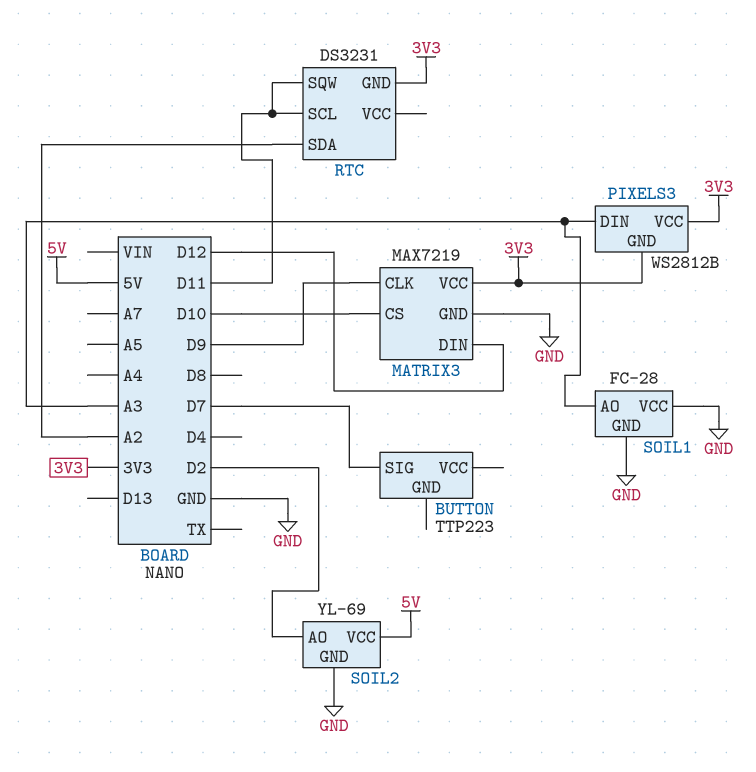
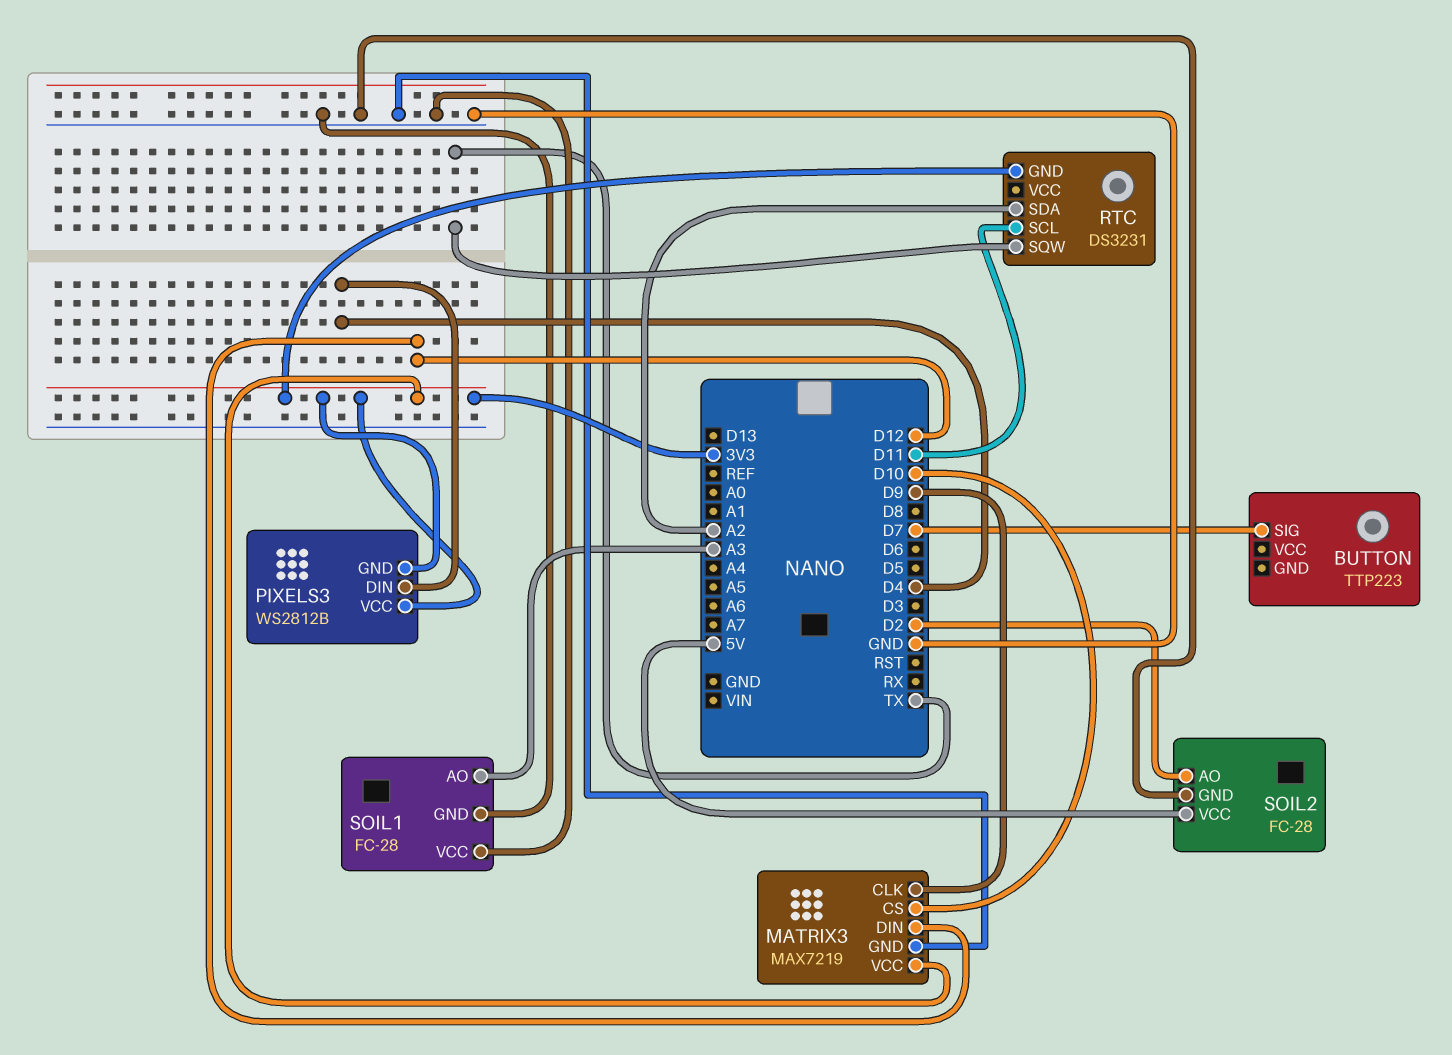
PIXELS3 pin DIN: A3 -> D4
RTC pin SQW: D11 -> TX
SOIL2: YL-69 -> FC-28

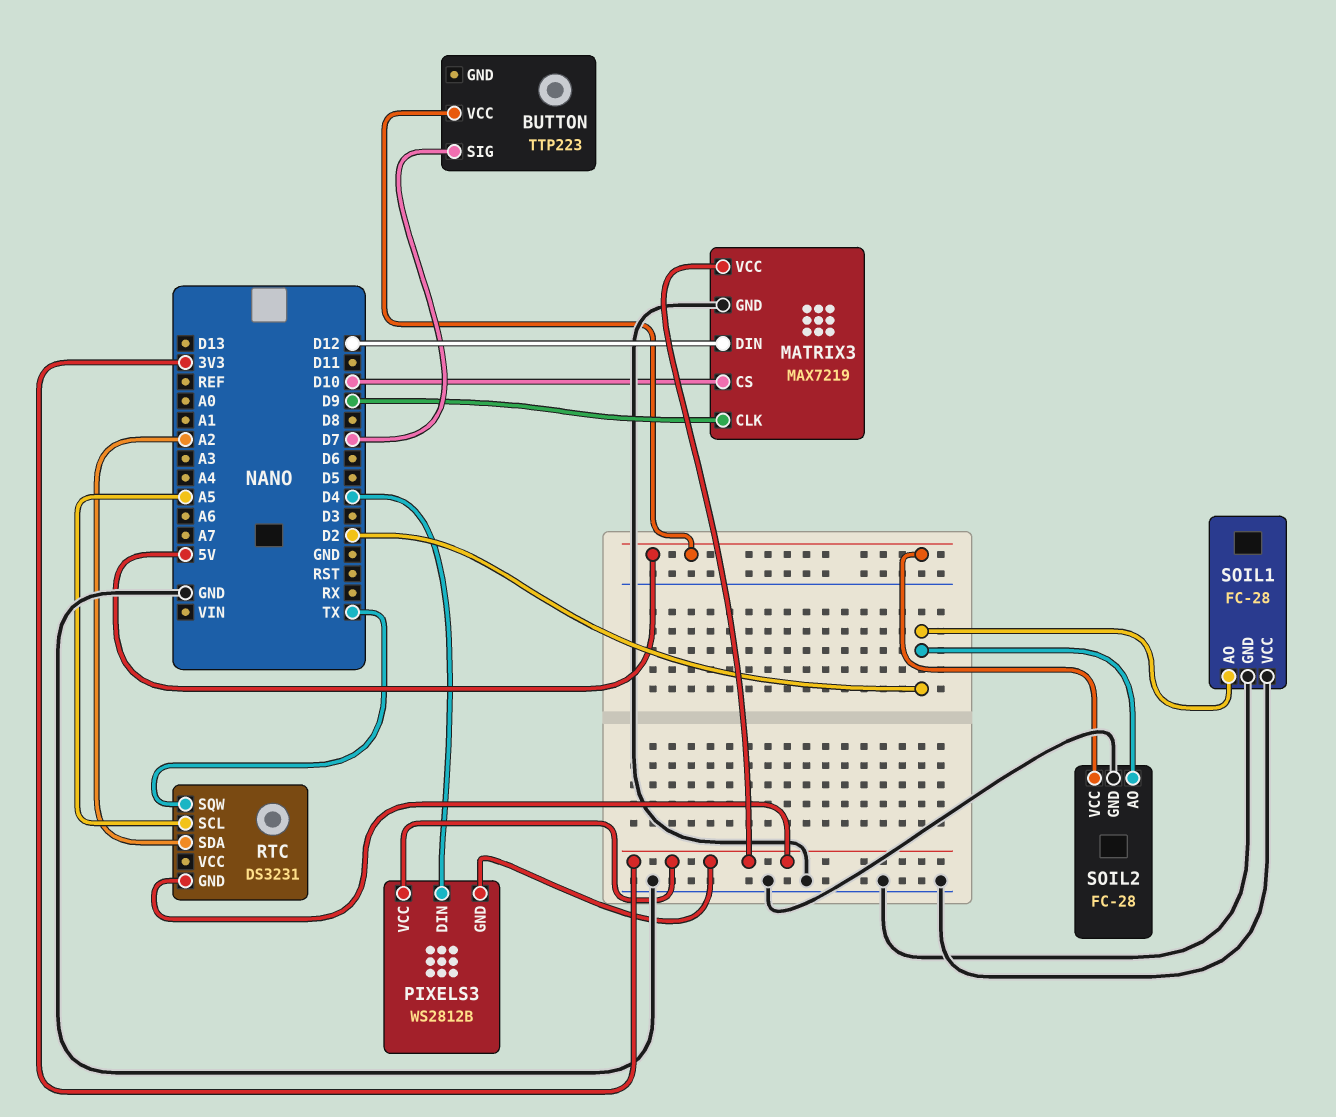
BUTTON pin VCC: none -> 5V
RTC pin SCL: D11 -> A5
SOIL1 pin AO: A3 -> D2

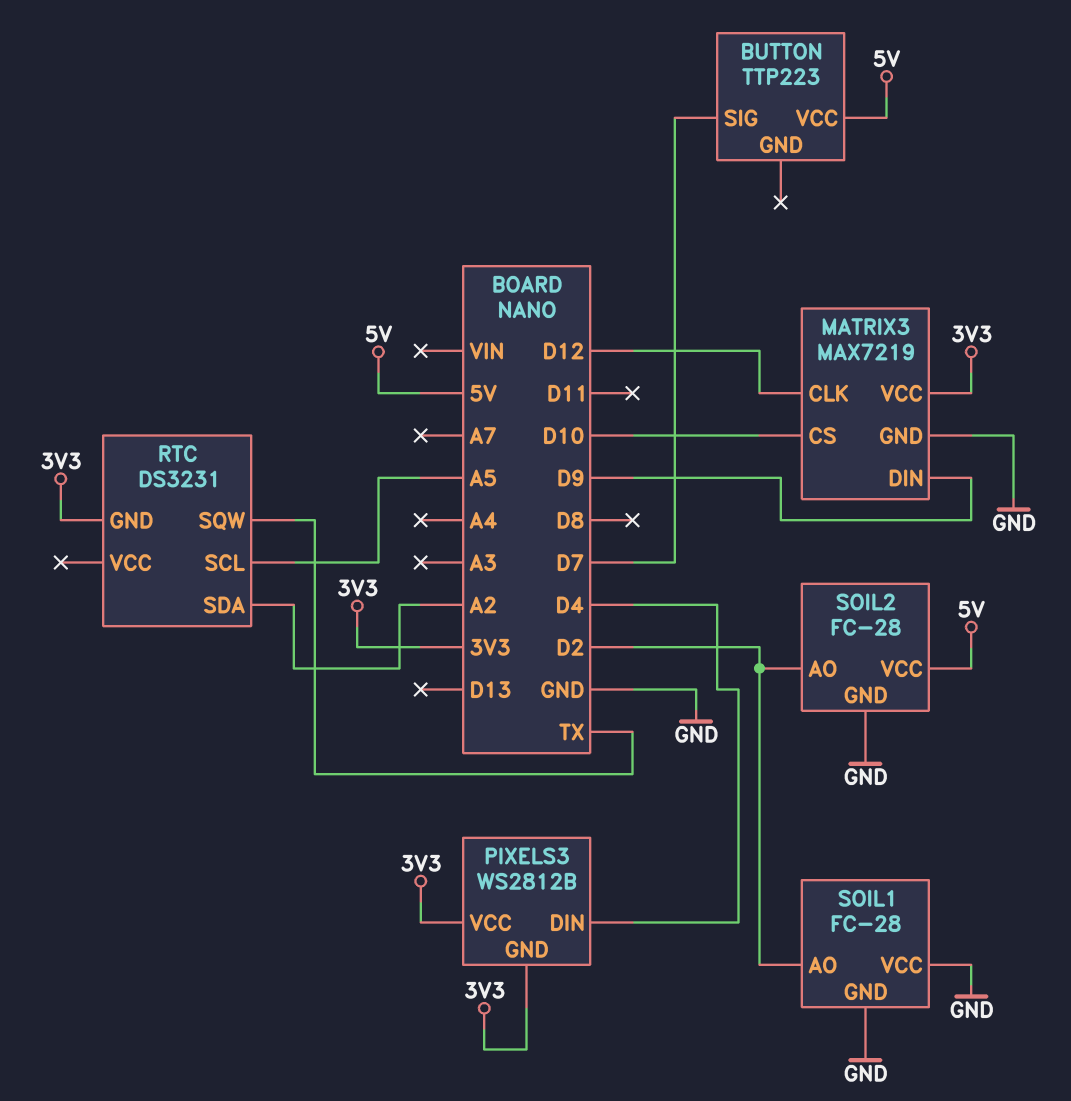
MATRIX3 pin CLK: D9 -> D12
MATRIX3 pin DIN: D12 -> D9

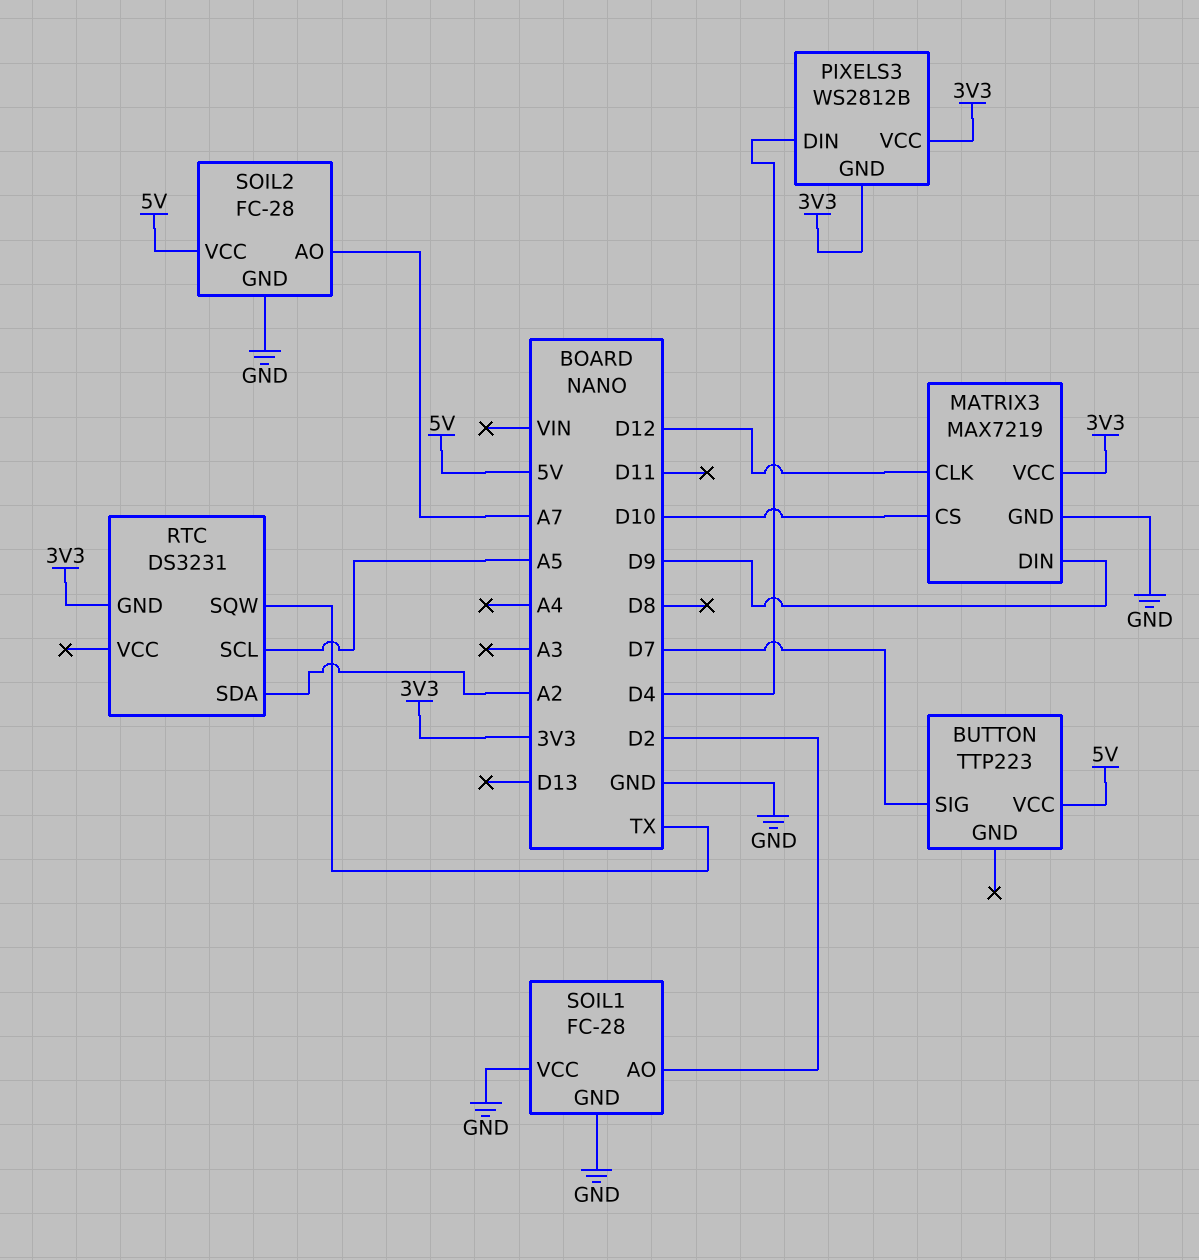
SOIL2 pin AO: D2 -> A7

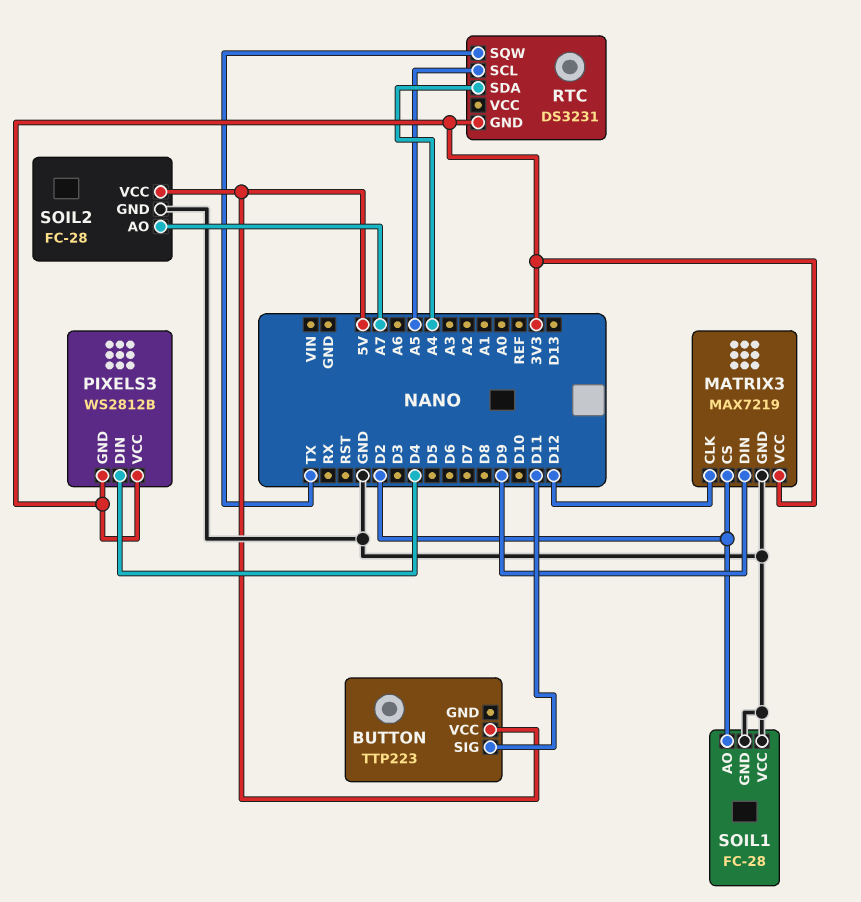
BUTTON pin SIG: D7 -> D11
MATRIX3 pin CS: D10 -> D2
RTC pin SDA: A2 -> A4

